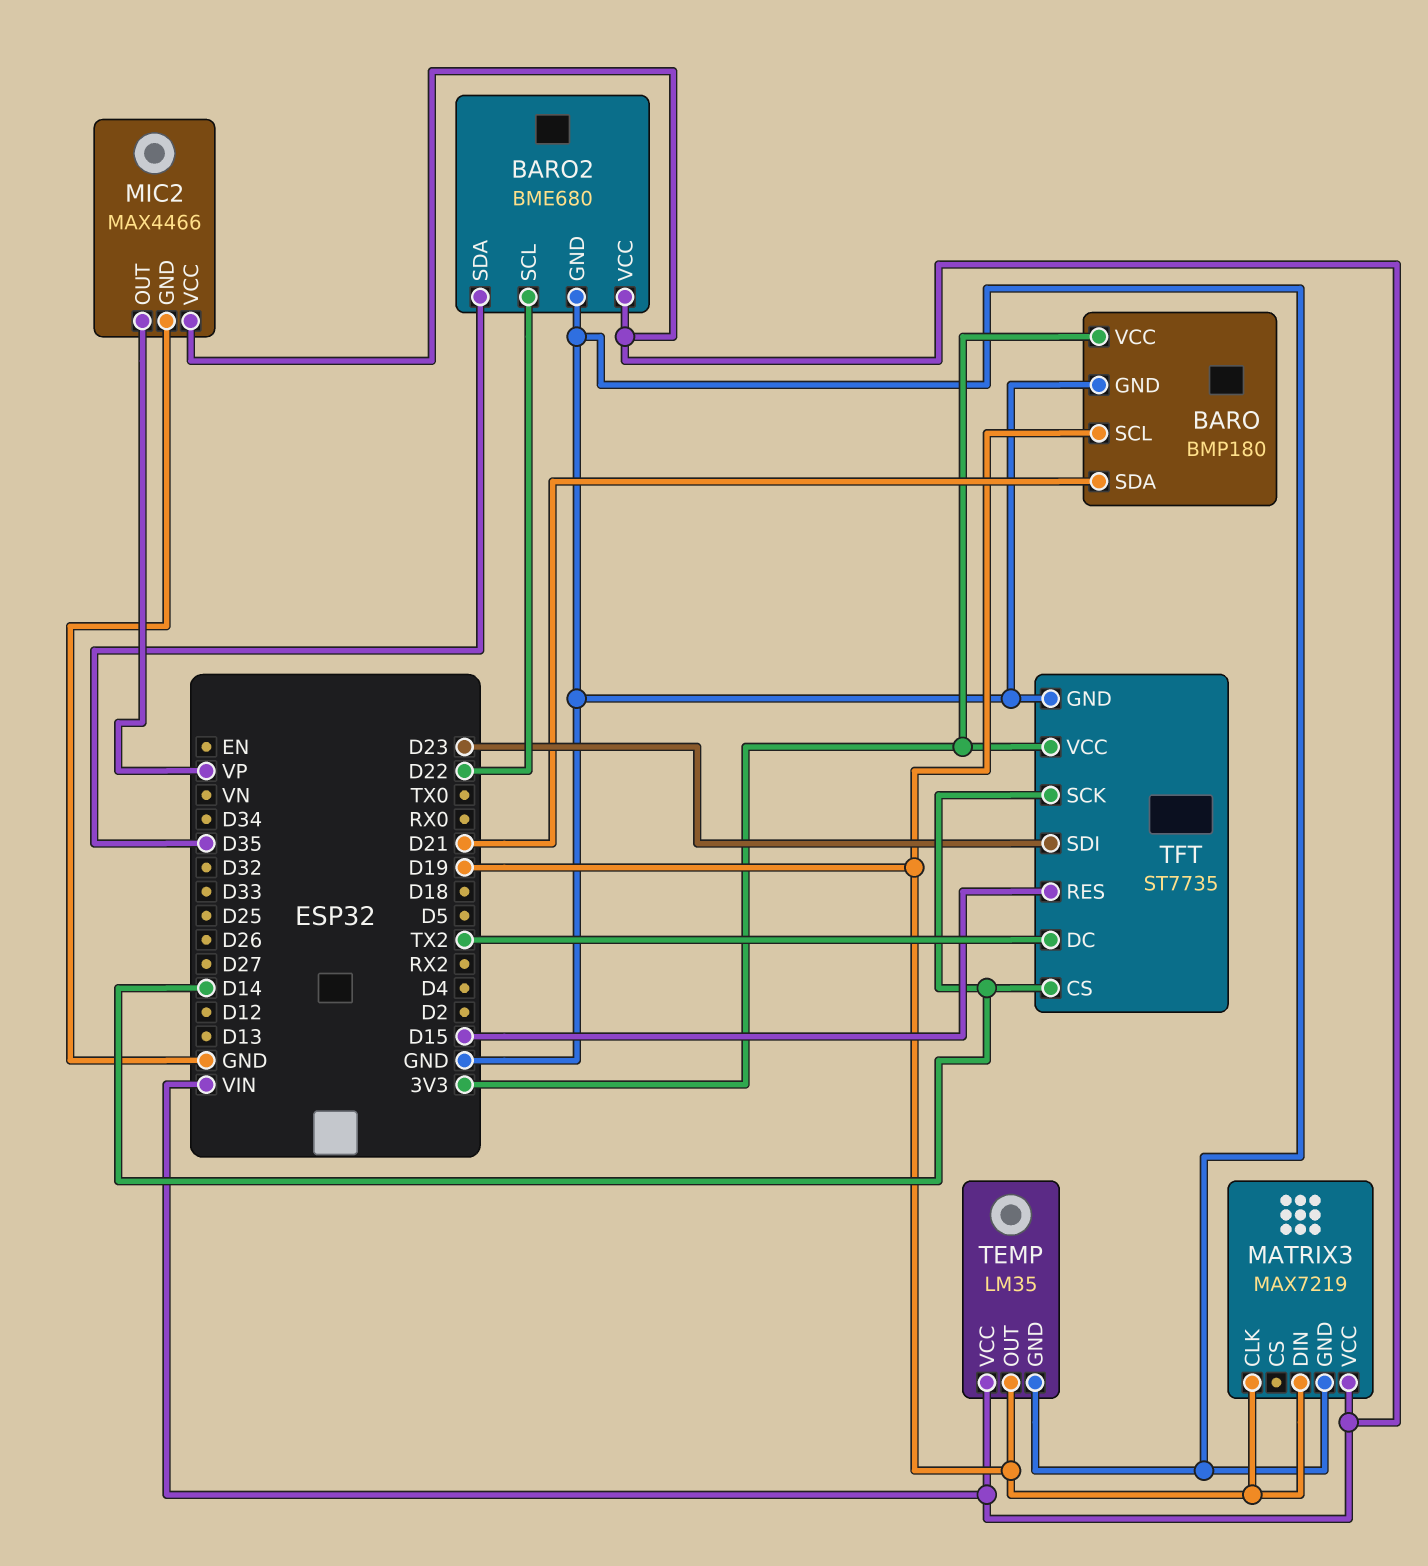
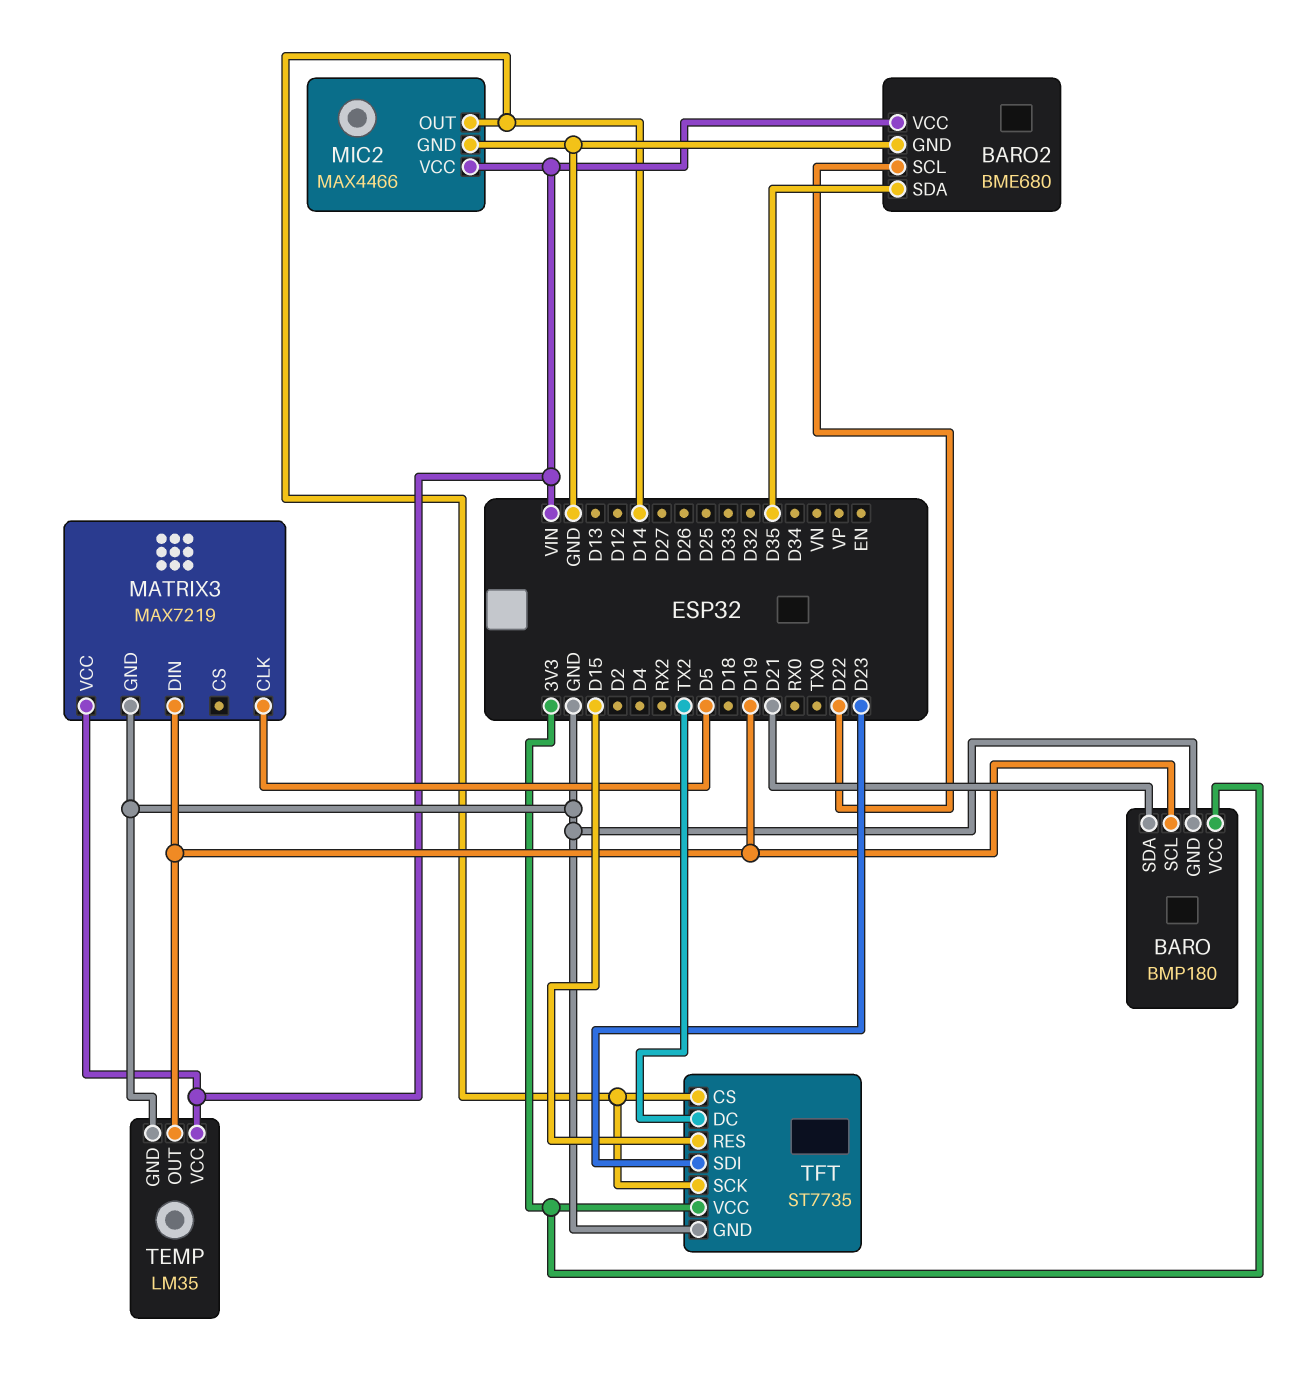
MATRIX3 pin CLK: D19 -> D5
MIC2 pin OUT: VP -> D14

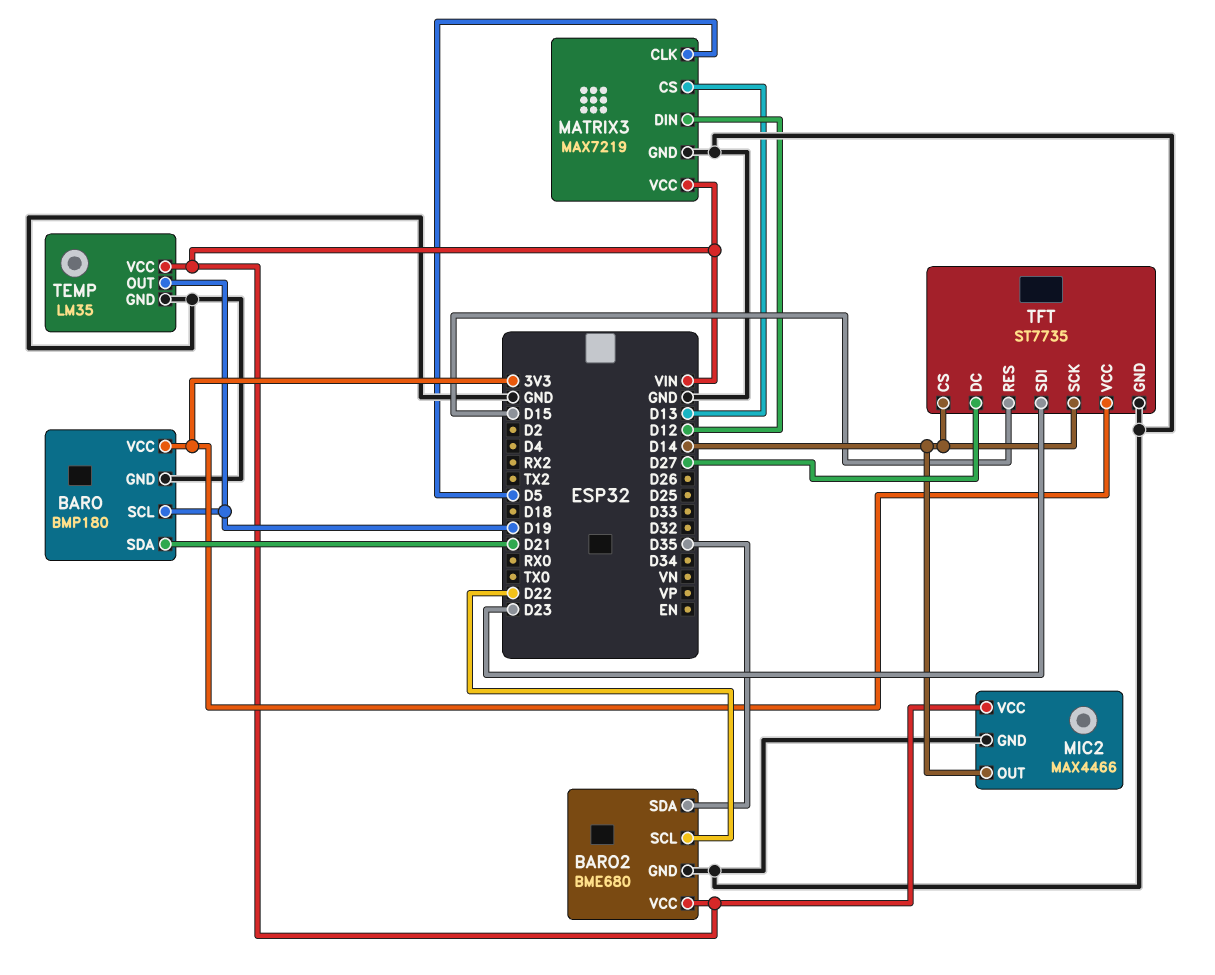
MATRIX3 pin CS: none -> D13
MATRIX3 pin DIN: D19 -> D12
TFT pin DC: TX2 -> D27

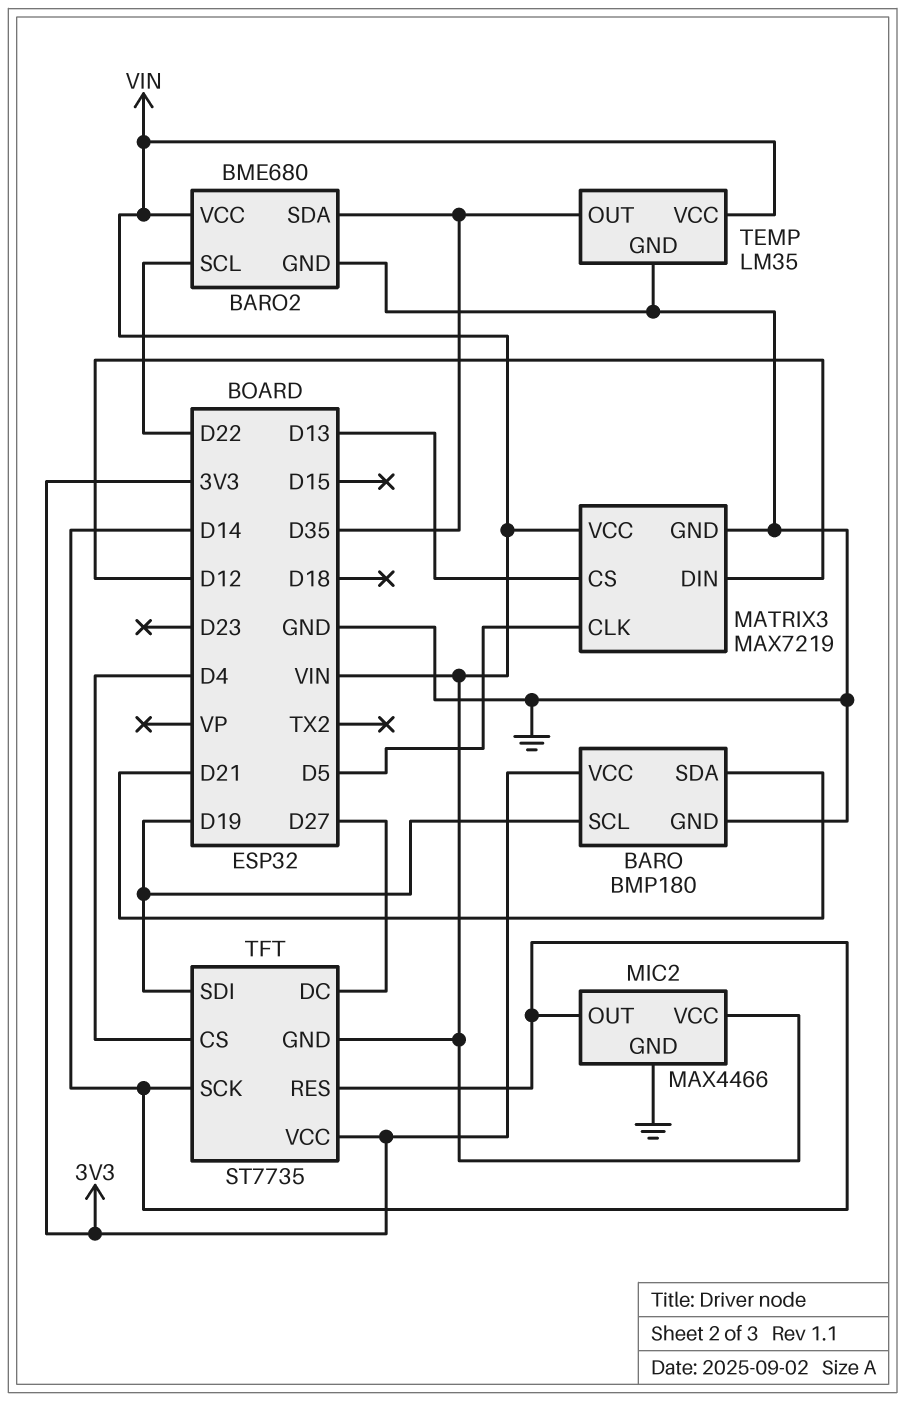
TEMP pin OUT: D19 -> D35
TFT pin CS: D14 -> D4
TFT pin GND: GND -> VIN
TFT pin RES: D15 -> D14
TFT pin SDI: D23 -> D19

